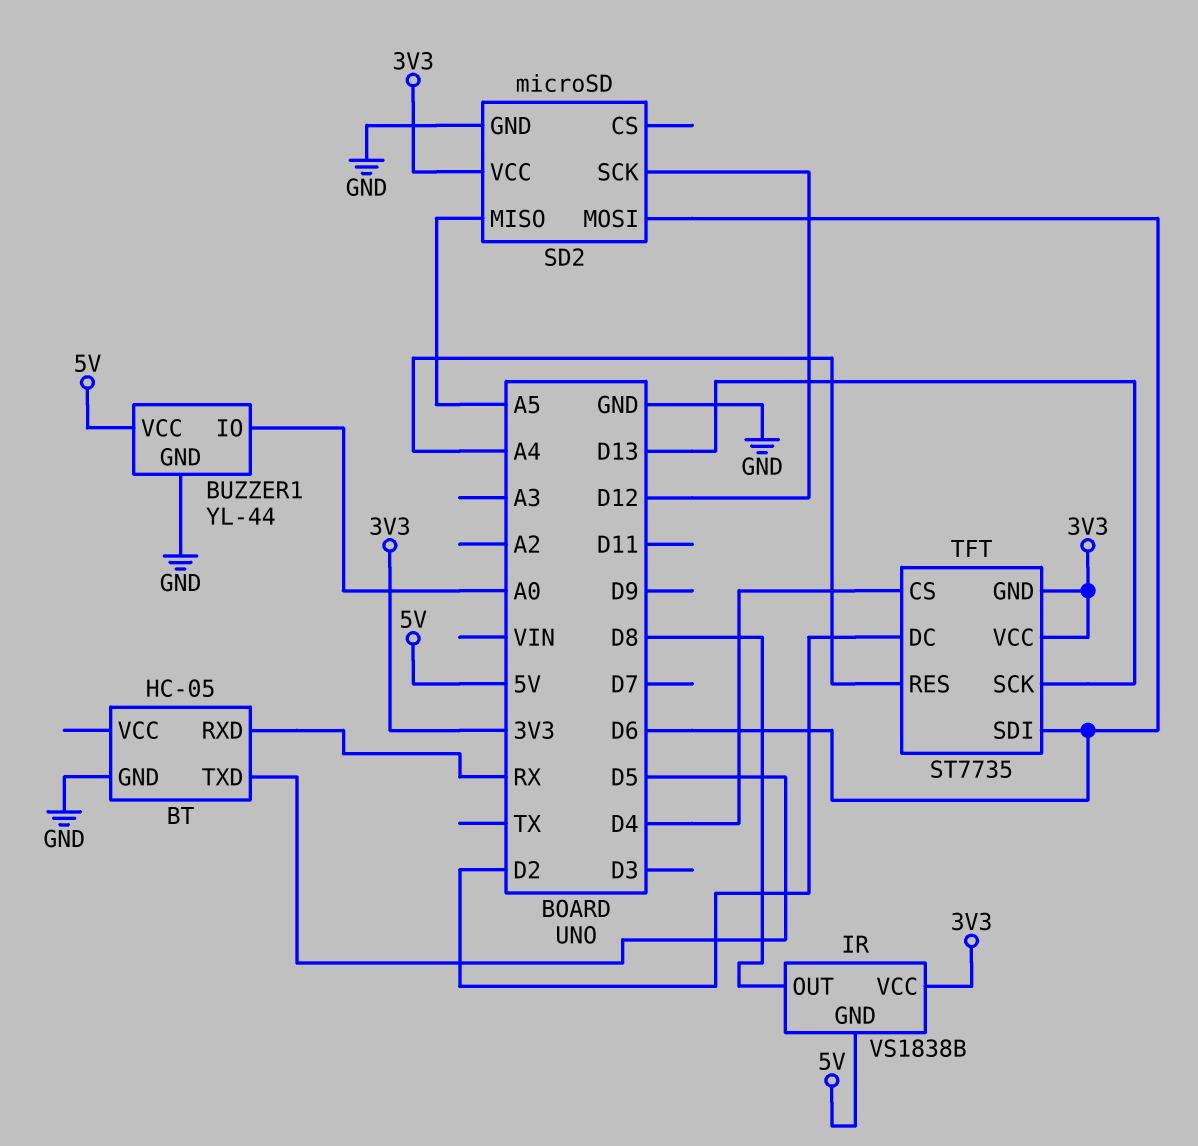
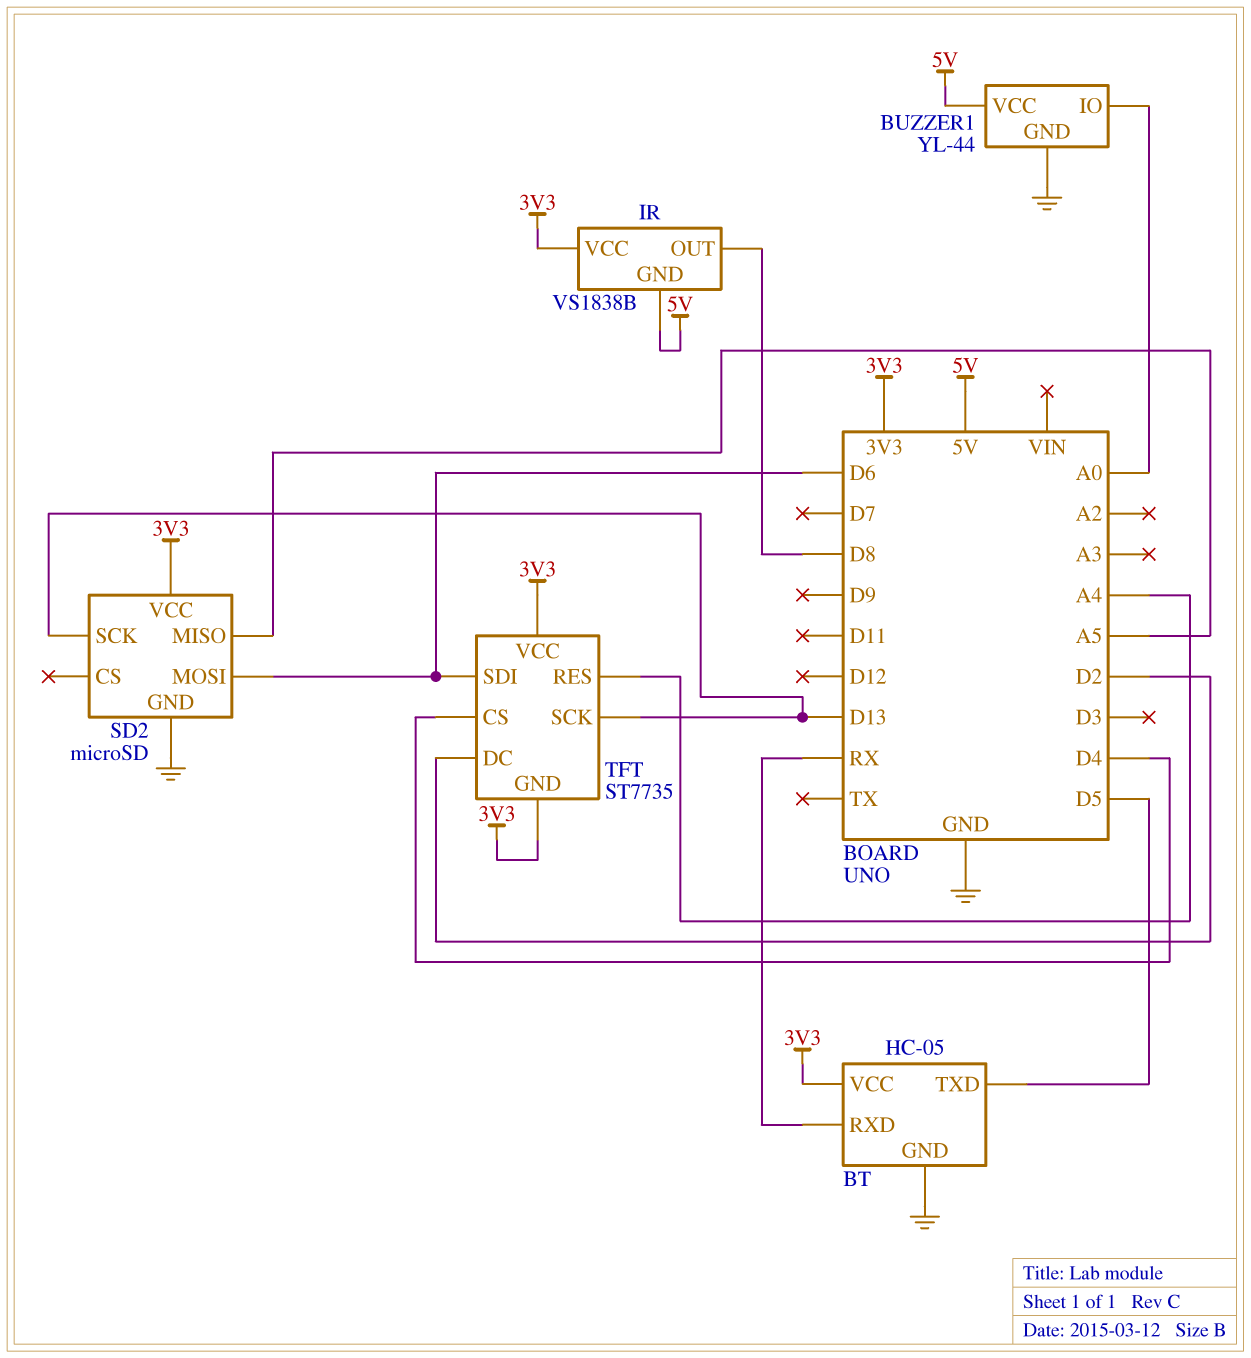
BT pin VCC: none -> 3V3
SD2 pin SCK: D12 -> D13

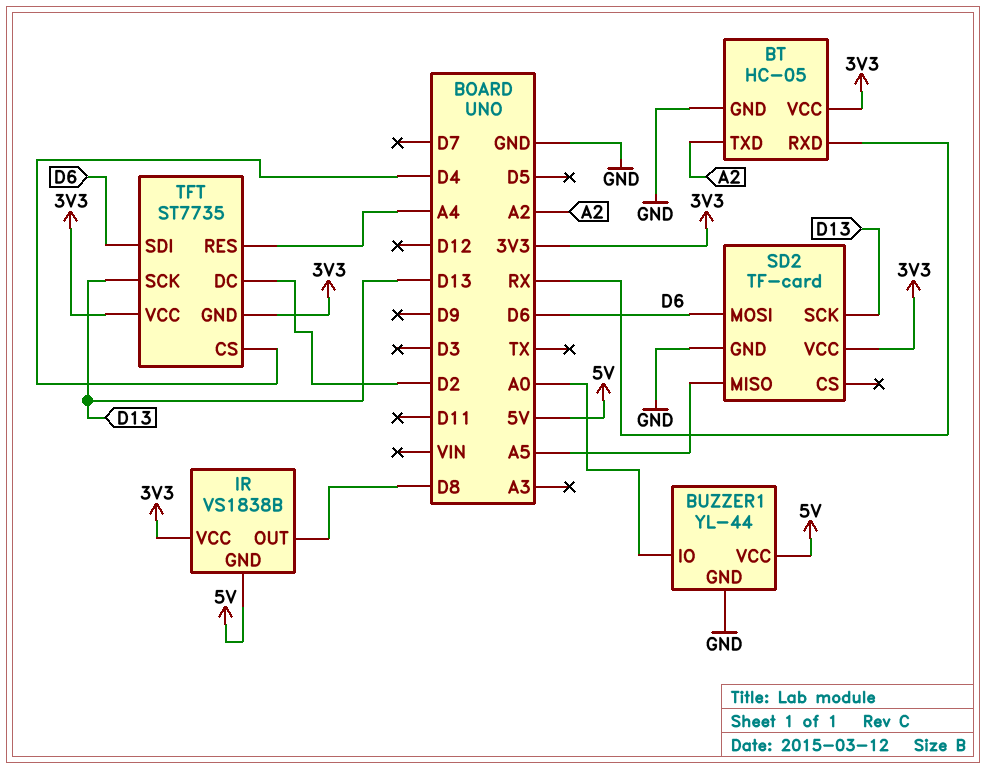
BT pin TXD: D5 -> A2
SD2: microSD -> TF-card

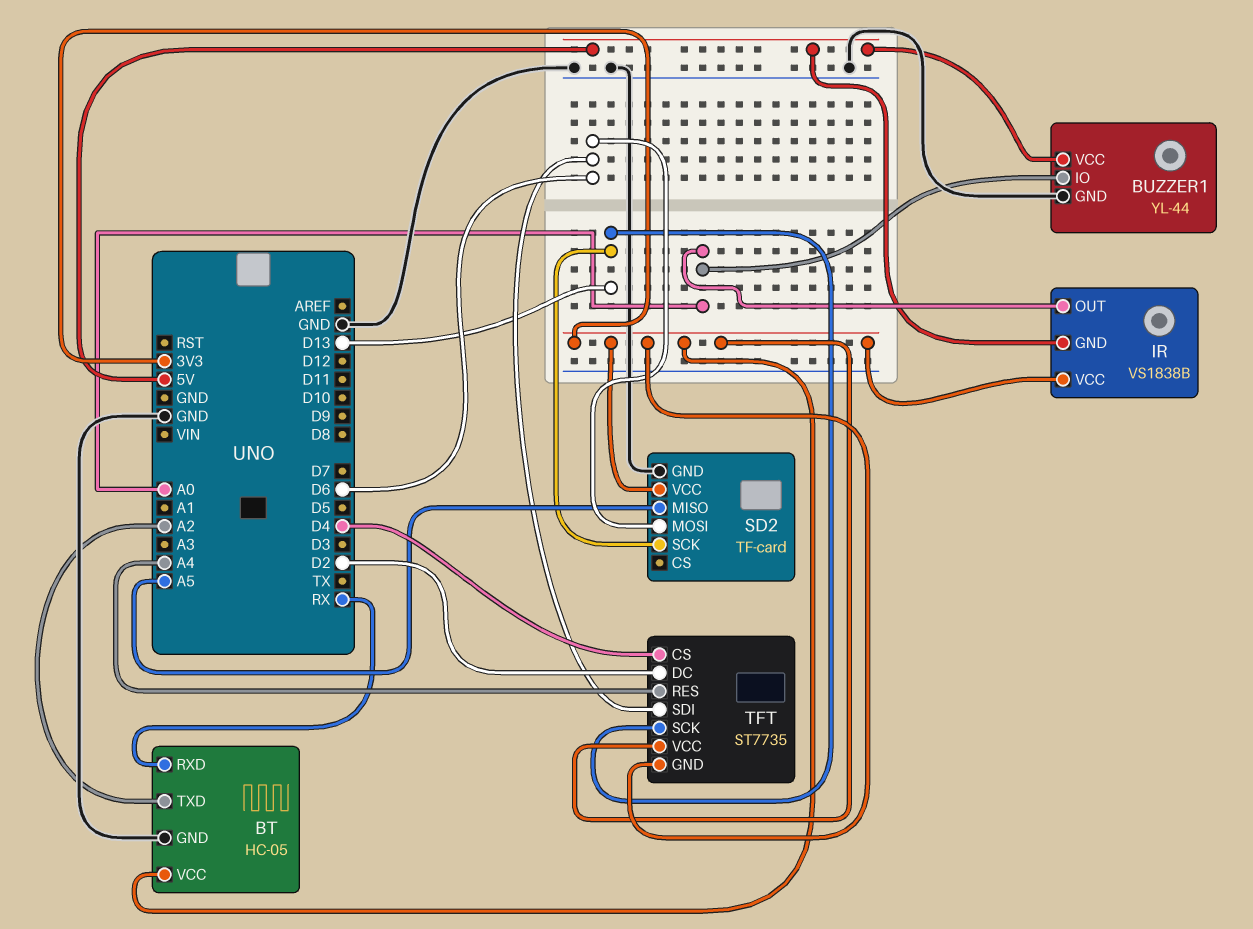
IR pin OUT: D8 -> A0

